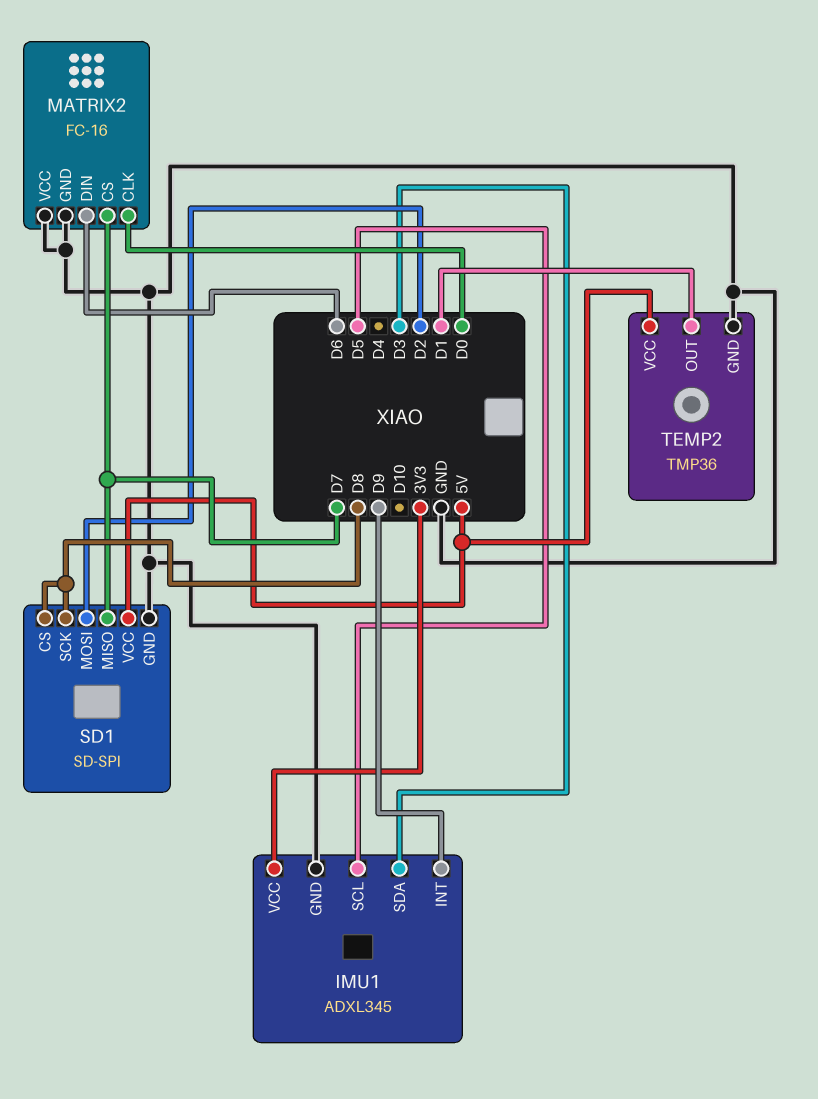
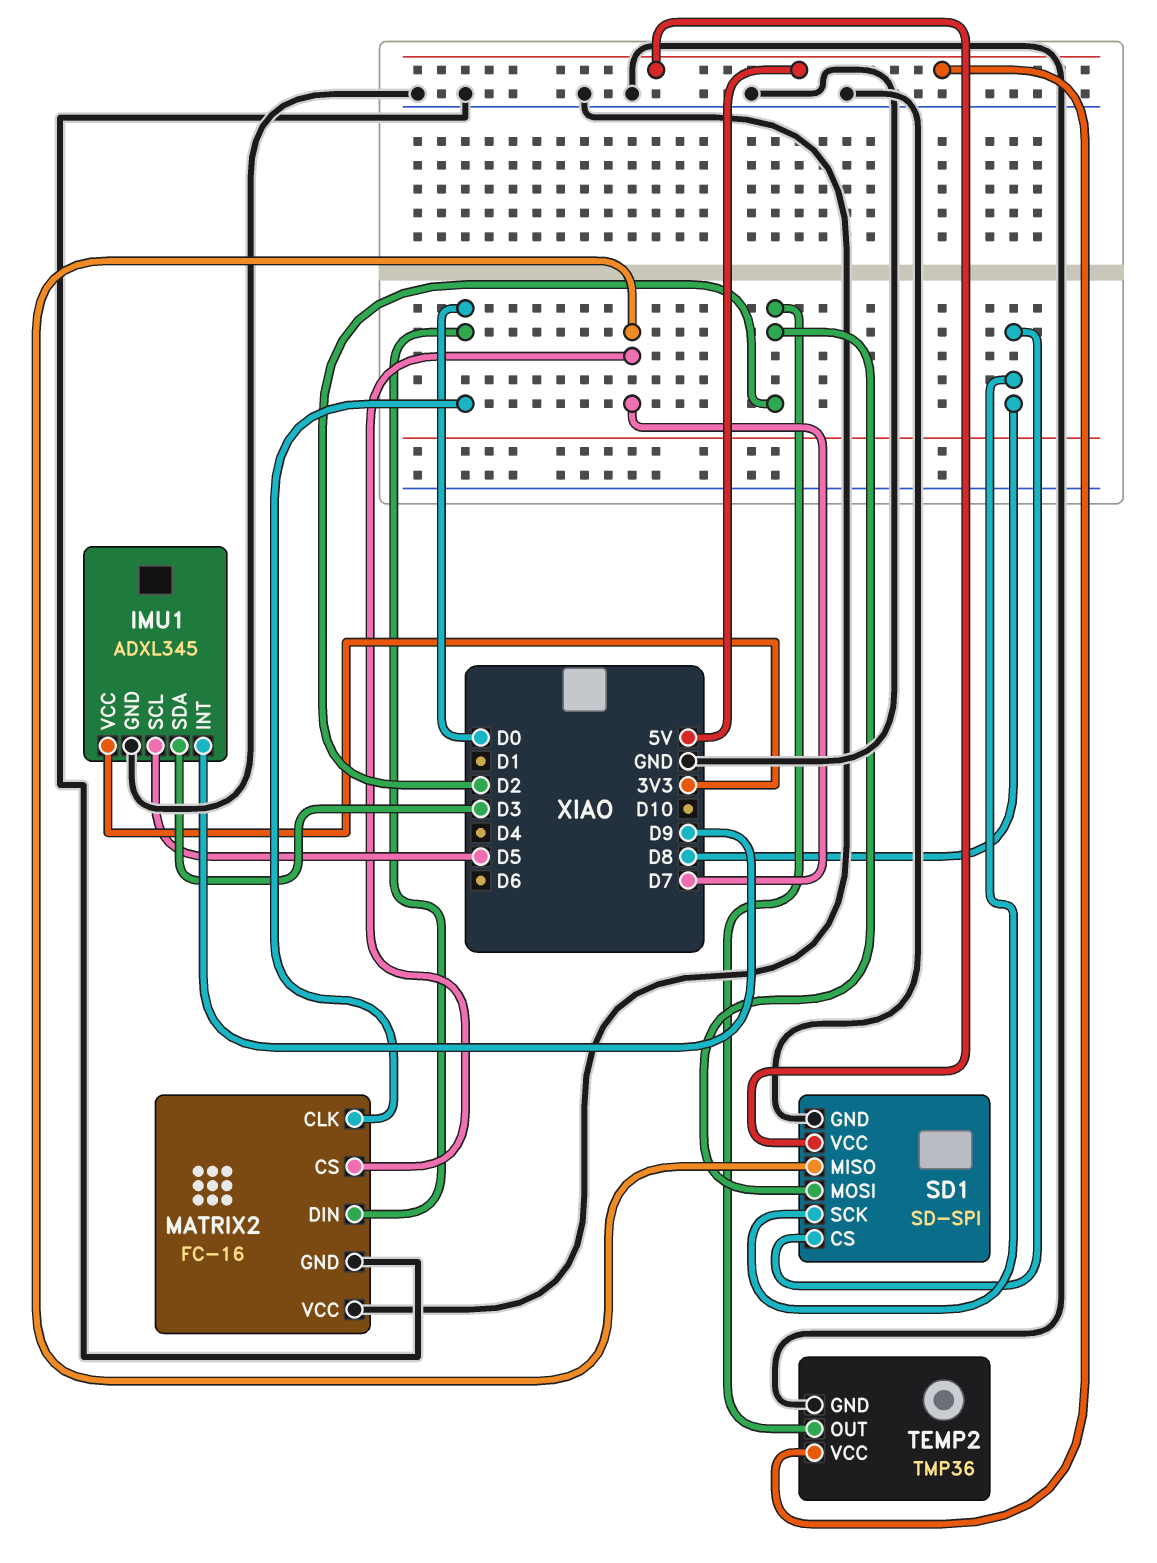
MATRIX2 pin DIN: D6 -> D0
TEMP2 pin OUT: D1 -> D2

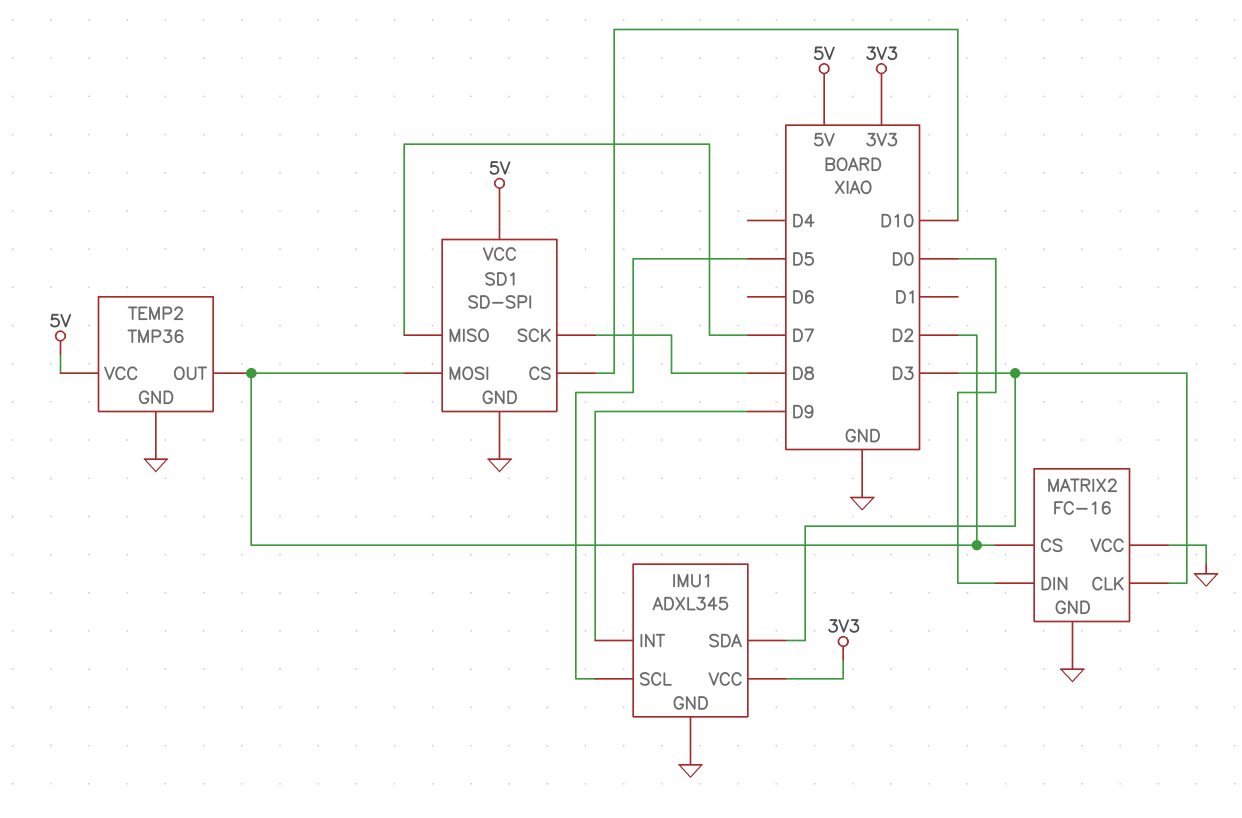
MATRIX2 pin CLK: D0 -> D3
MATRIX2 pin CS: D7 -> D2
SD1 pin CS: D8 -> D10

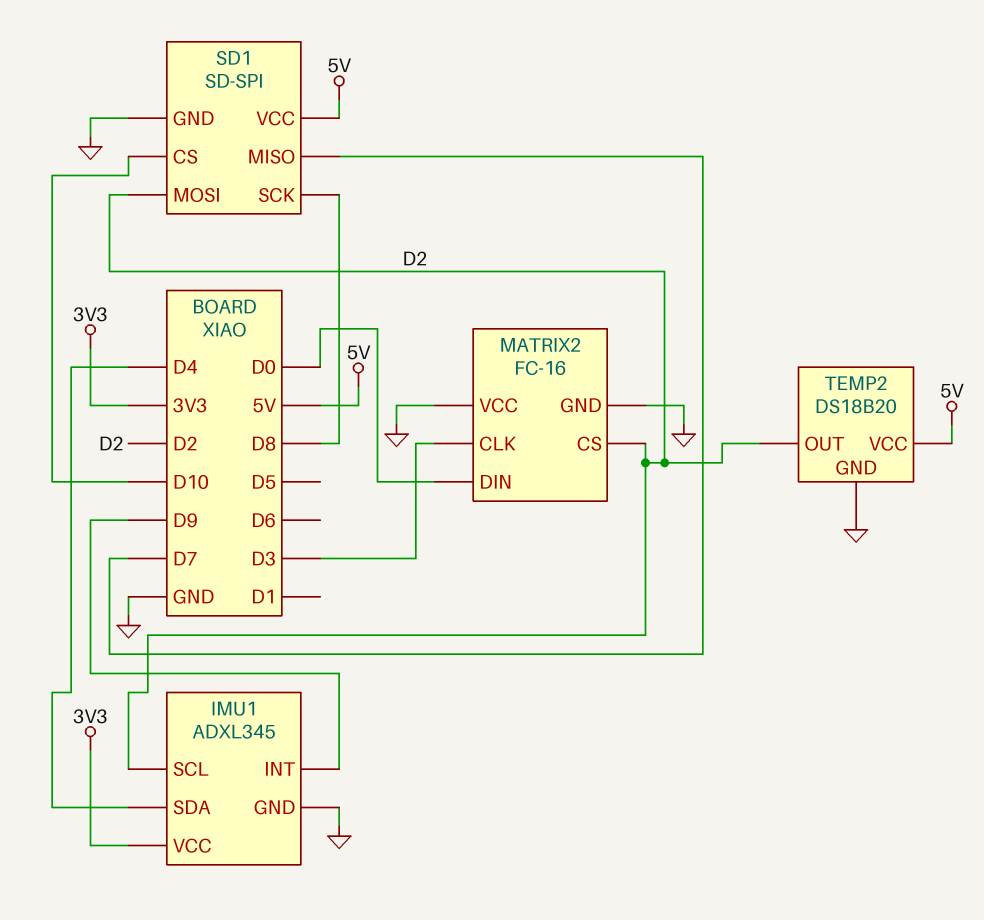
IMU1 pin SCL: D5 -> D2
IMU1 pin SDA: D3 -> D4
TEMP2: TMP36 -> DS18B20

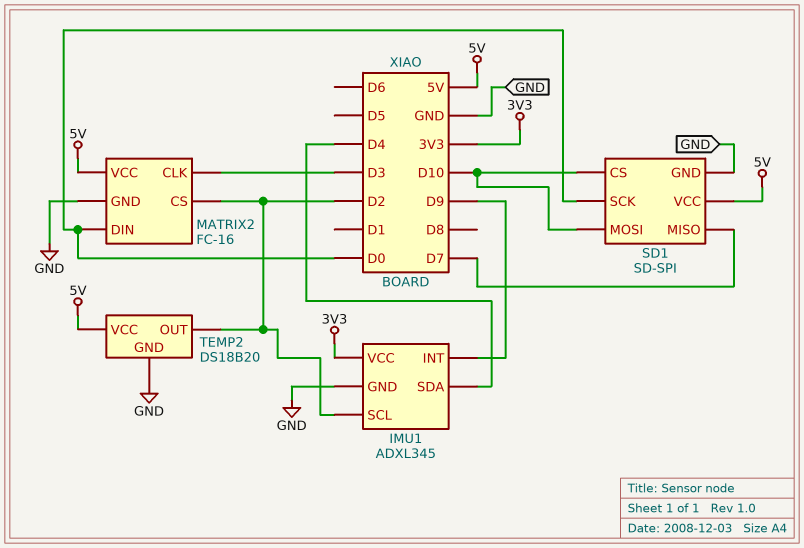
MATRIX2 pin VCC: GND -> 5V
SD1 pin MOSI: D2 -> D10
SD1 pin SCK: D8 -> D0

